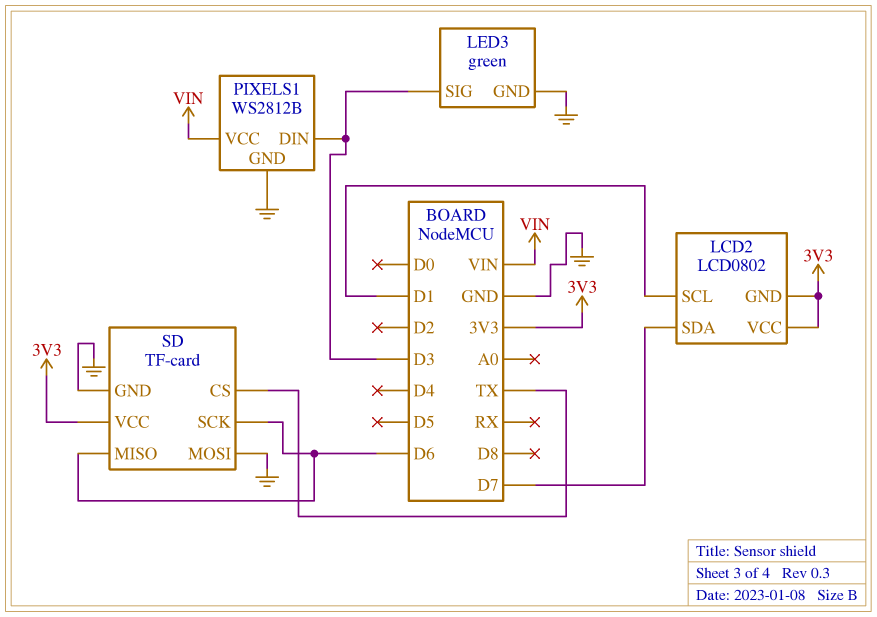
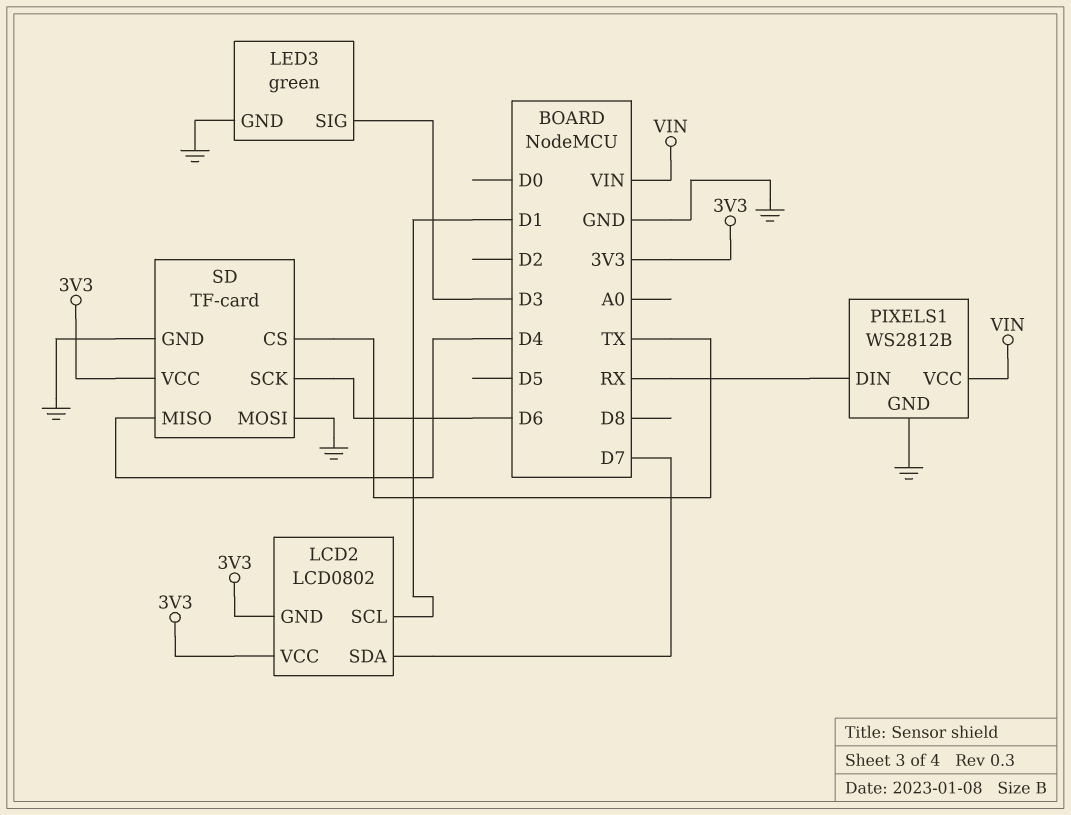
PIXELS1 pin DIN: D3 -> RX
SD pin MISO: D6 -> D4

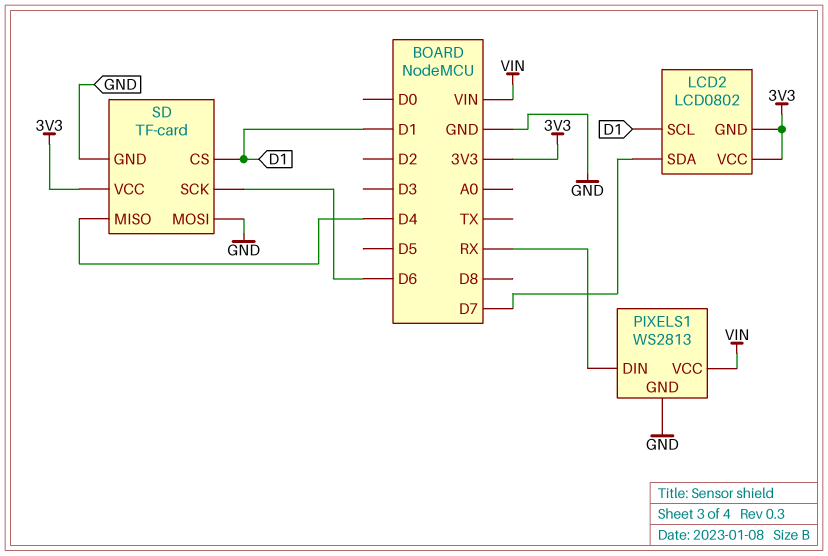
LED3: green -> none
LED3 pin GND: GND -> none
LED3 pin SIG: D3 -> none
PIXELS1: WS2812B -> WS2813
SD pin CS: TX -> D1

